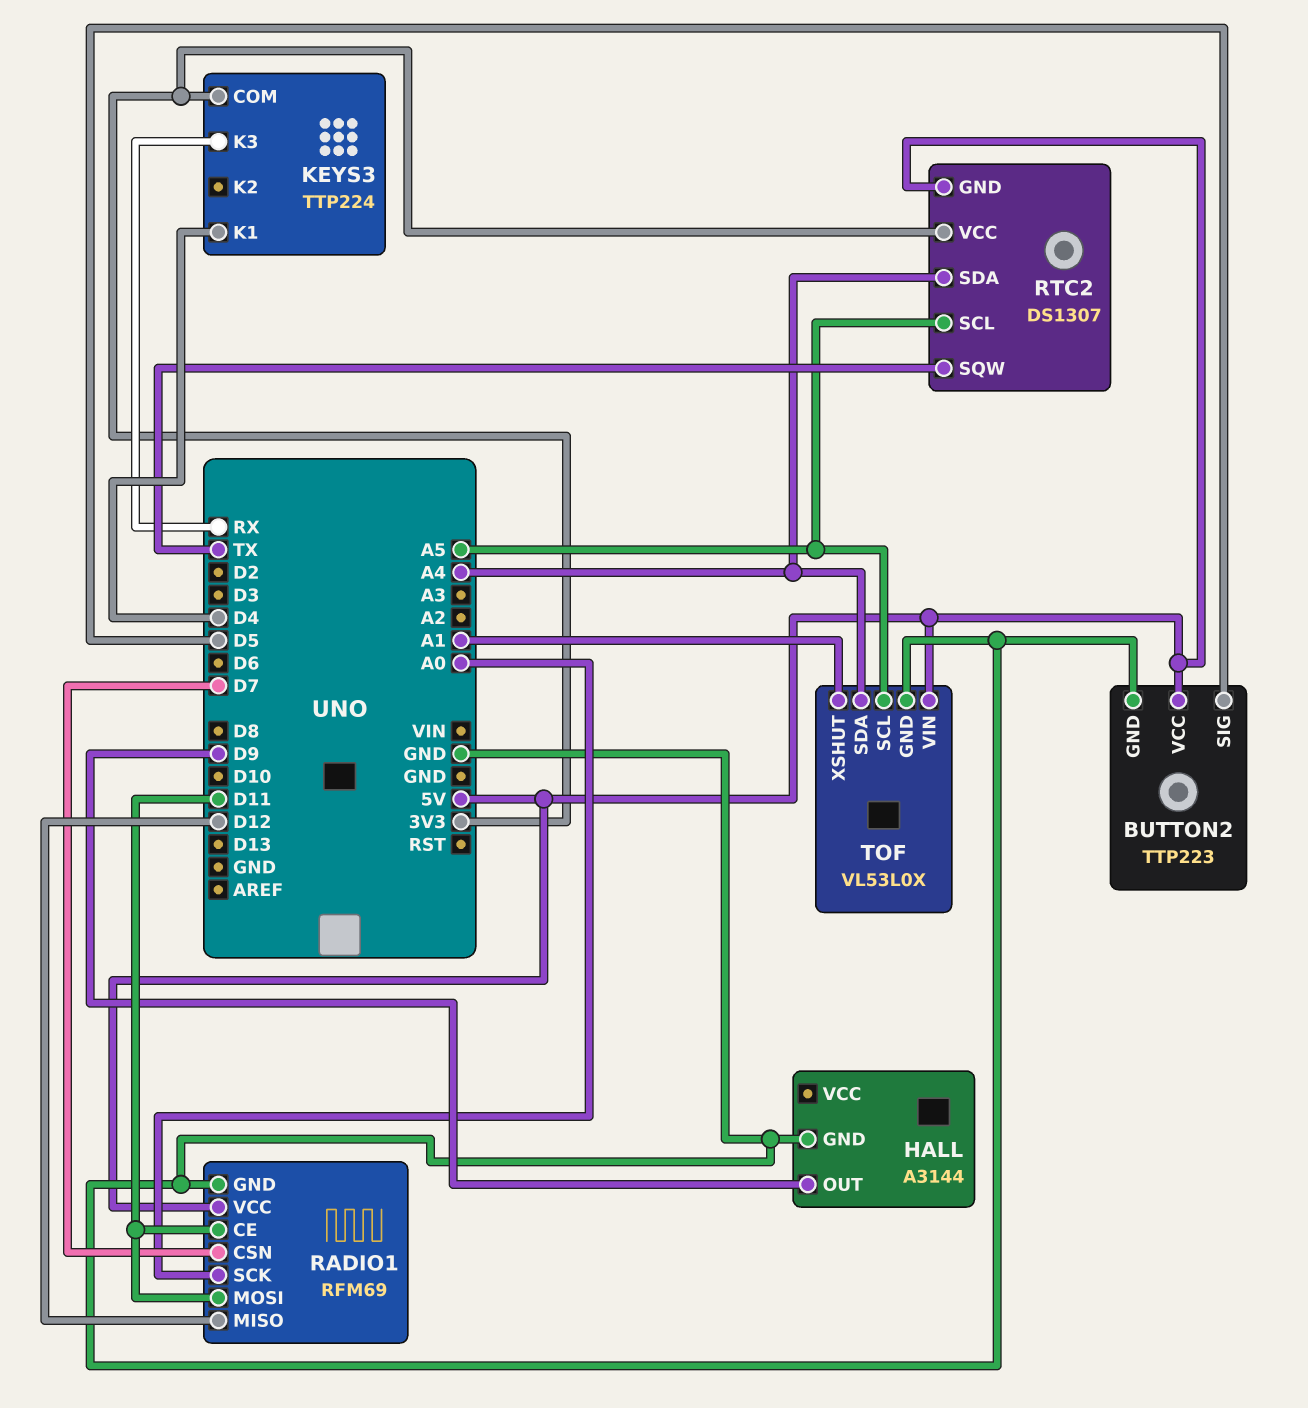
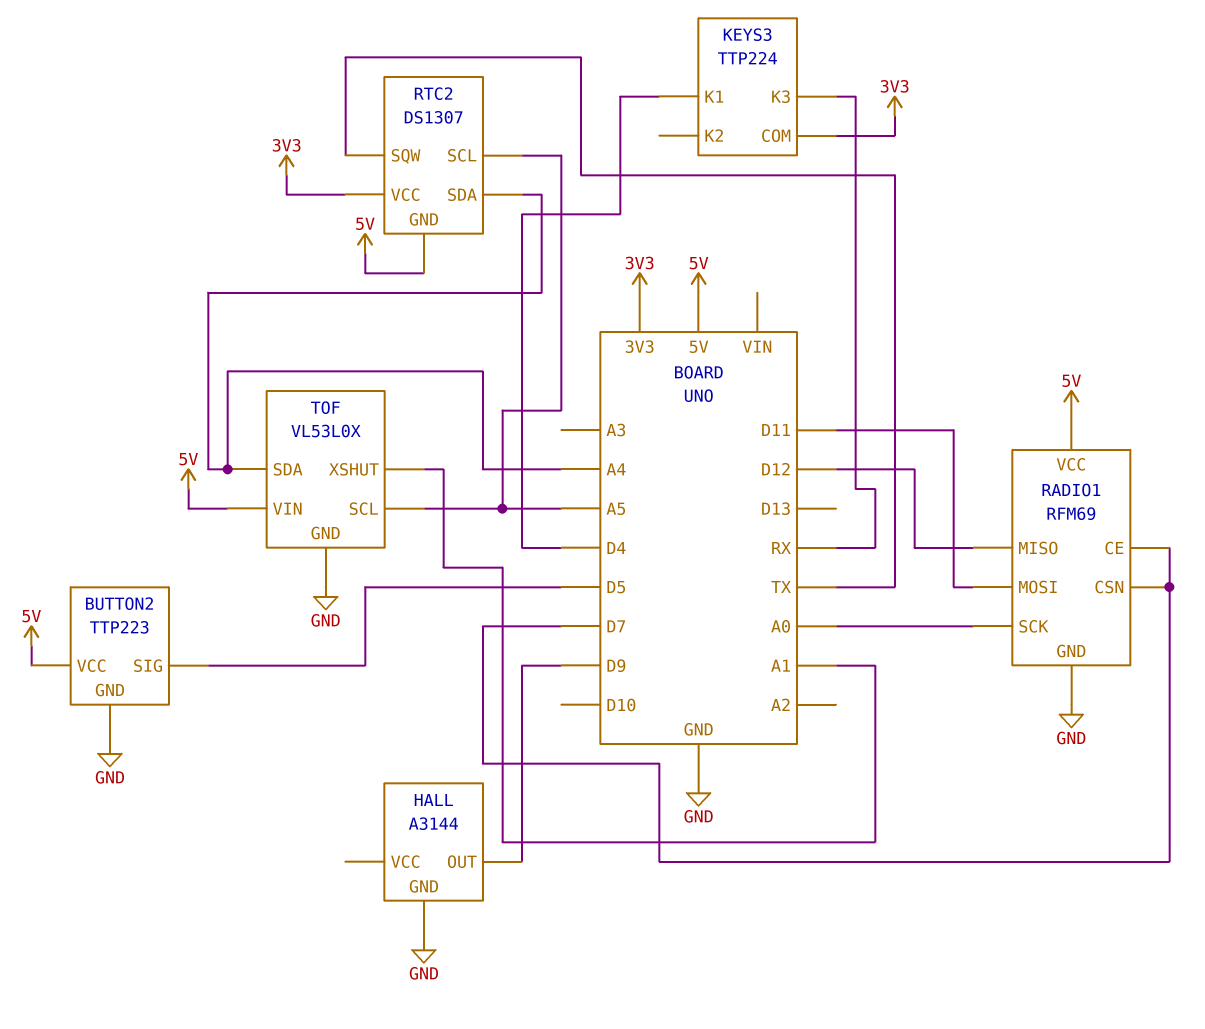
RADIO1 pin CE: D11 -> D7

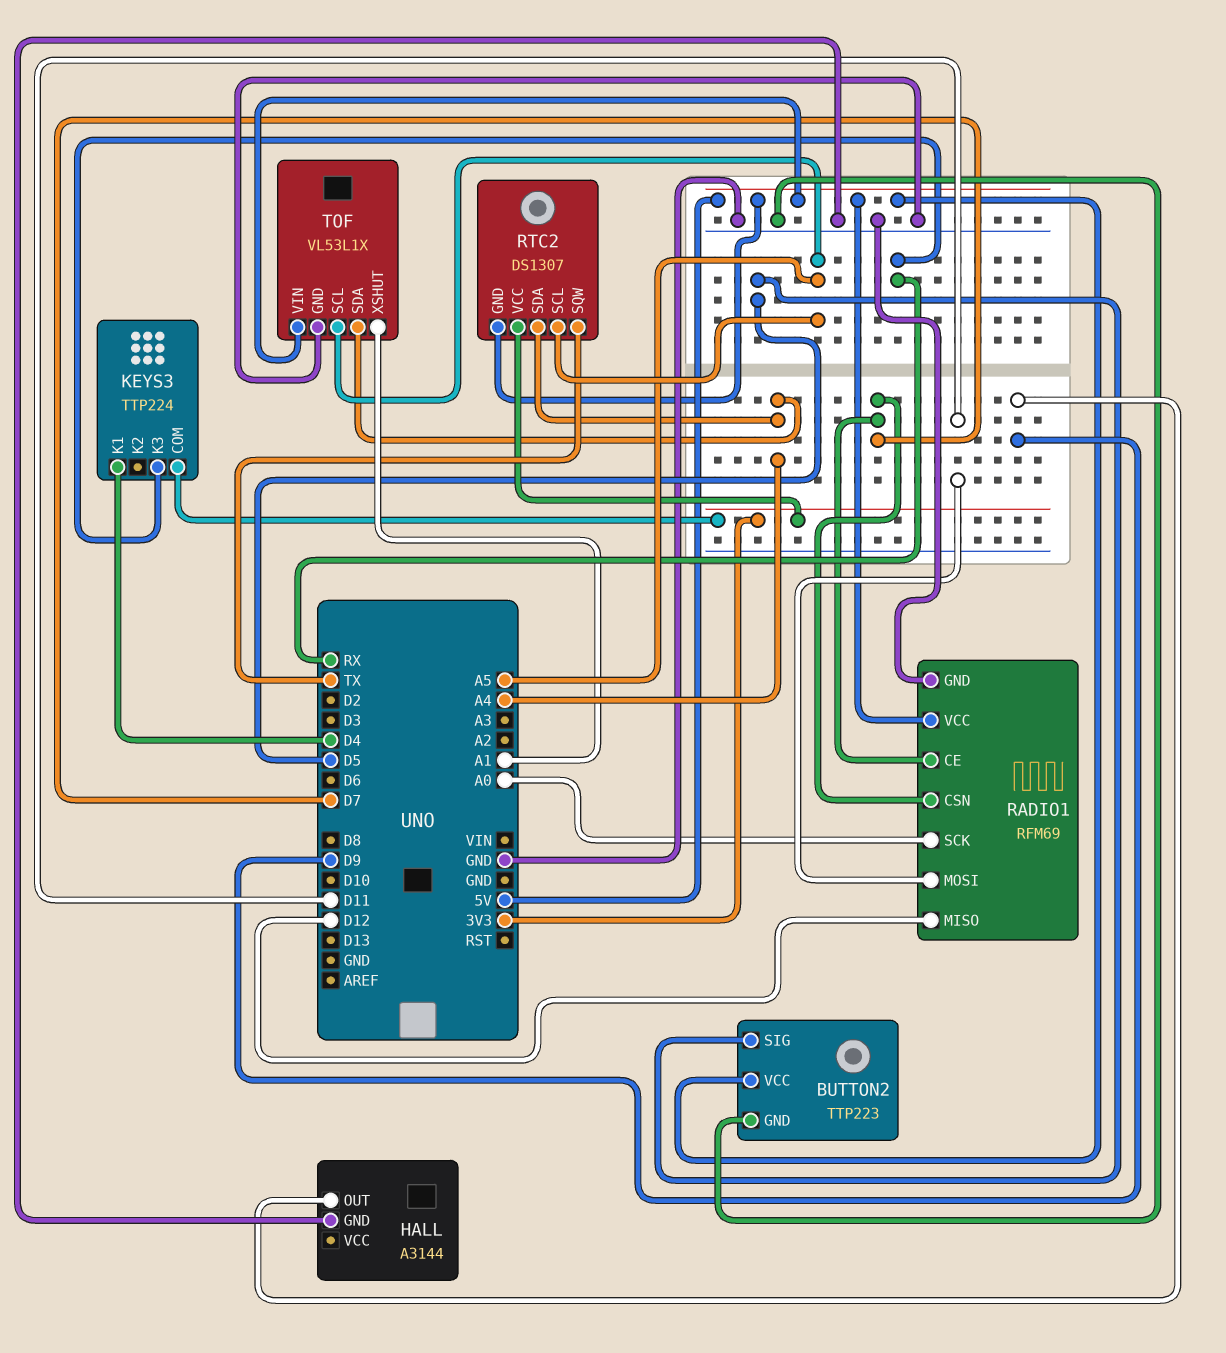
TOF: VL53L0X -> VL53L1X

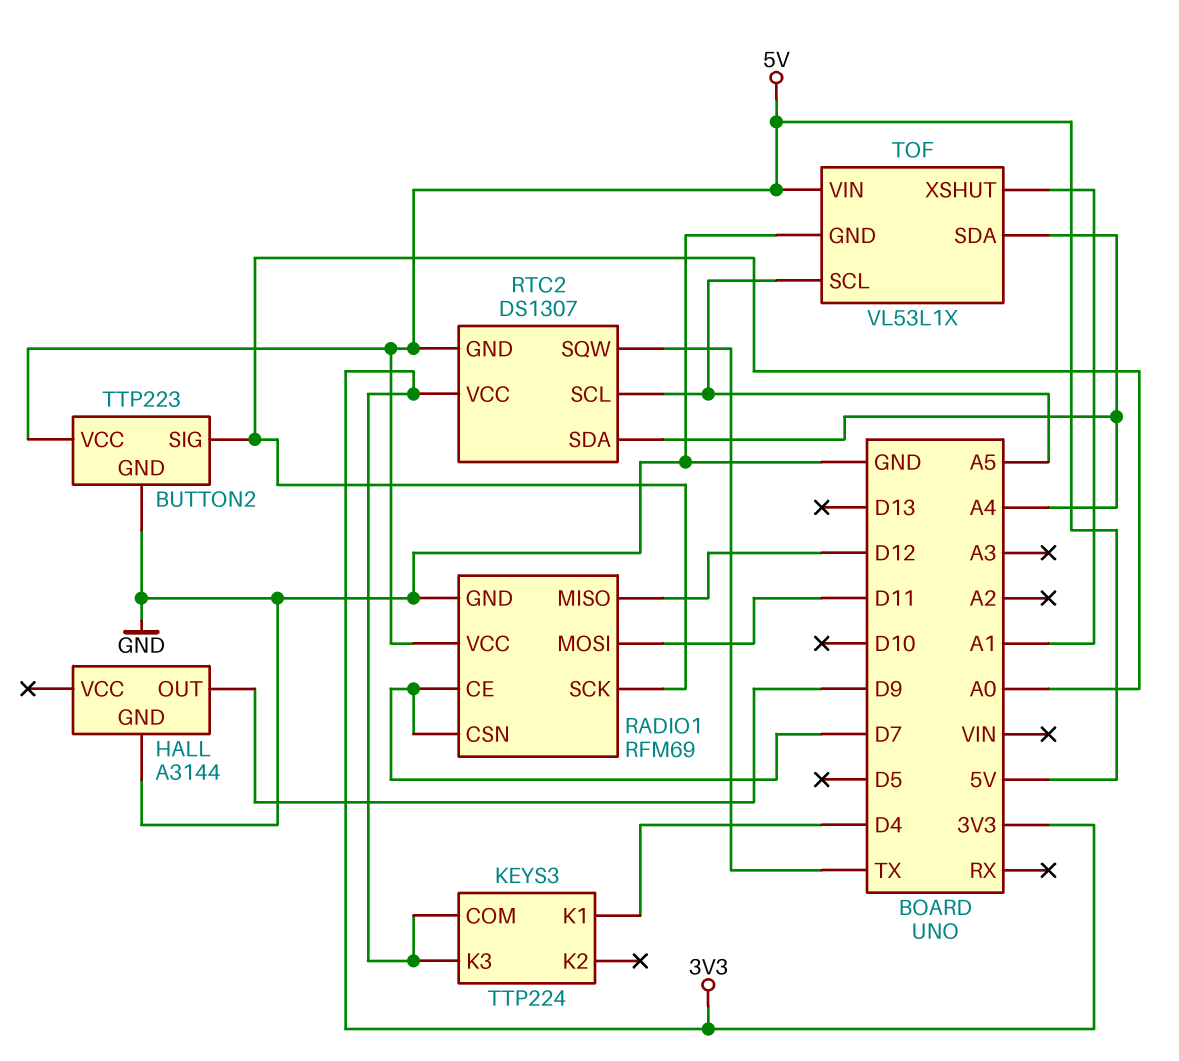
BUTTON2 pin SIG: D5 -> A0
KEYS3 pin K3: RX -> 3V3

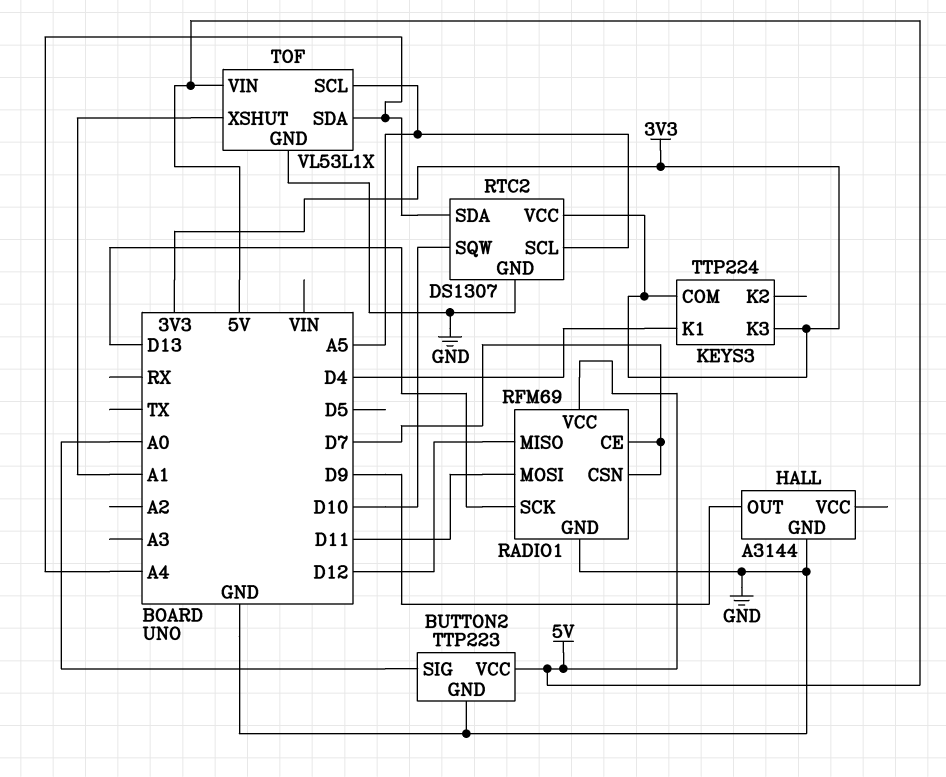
RADIO1 pin SCK: A0 -> D13
RTC2 pin GND: 5V -> GND
RTC2 pin SQW: TX -> D10

